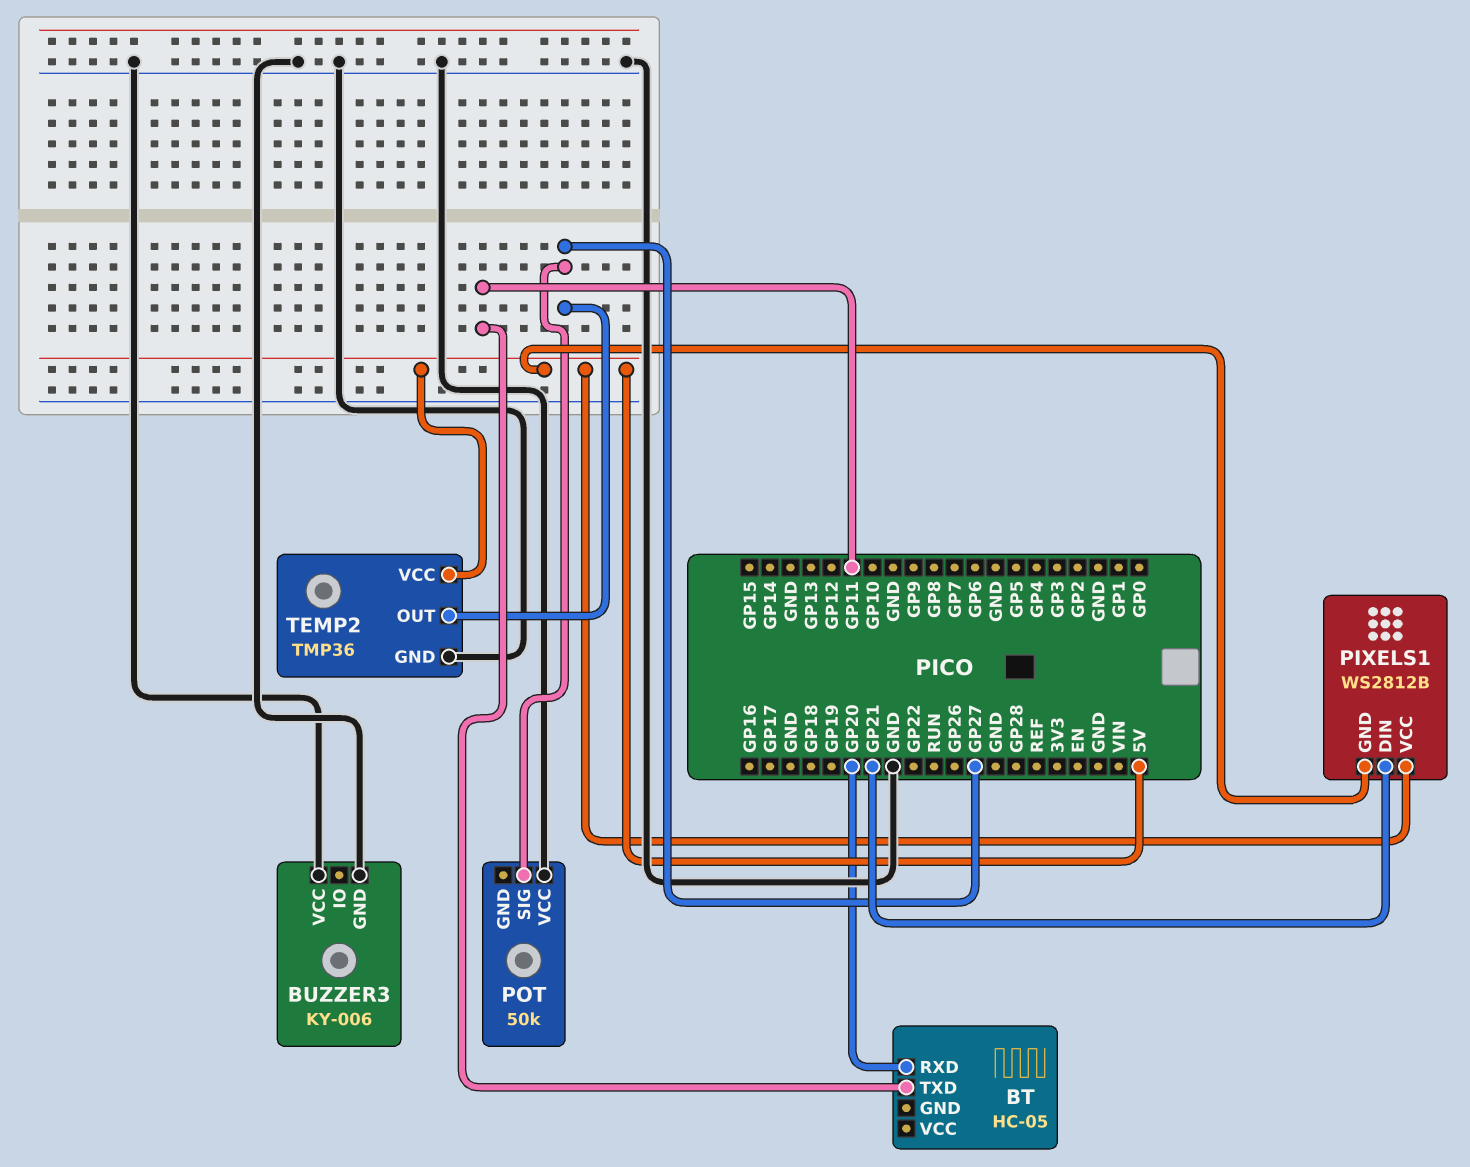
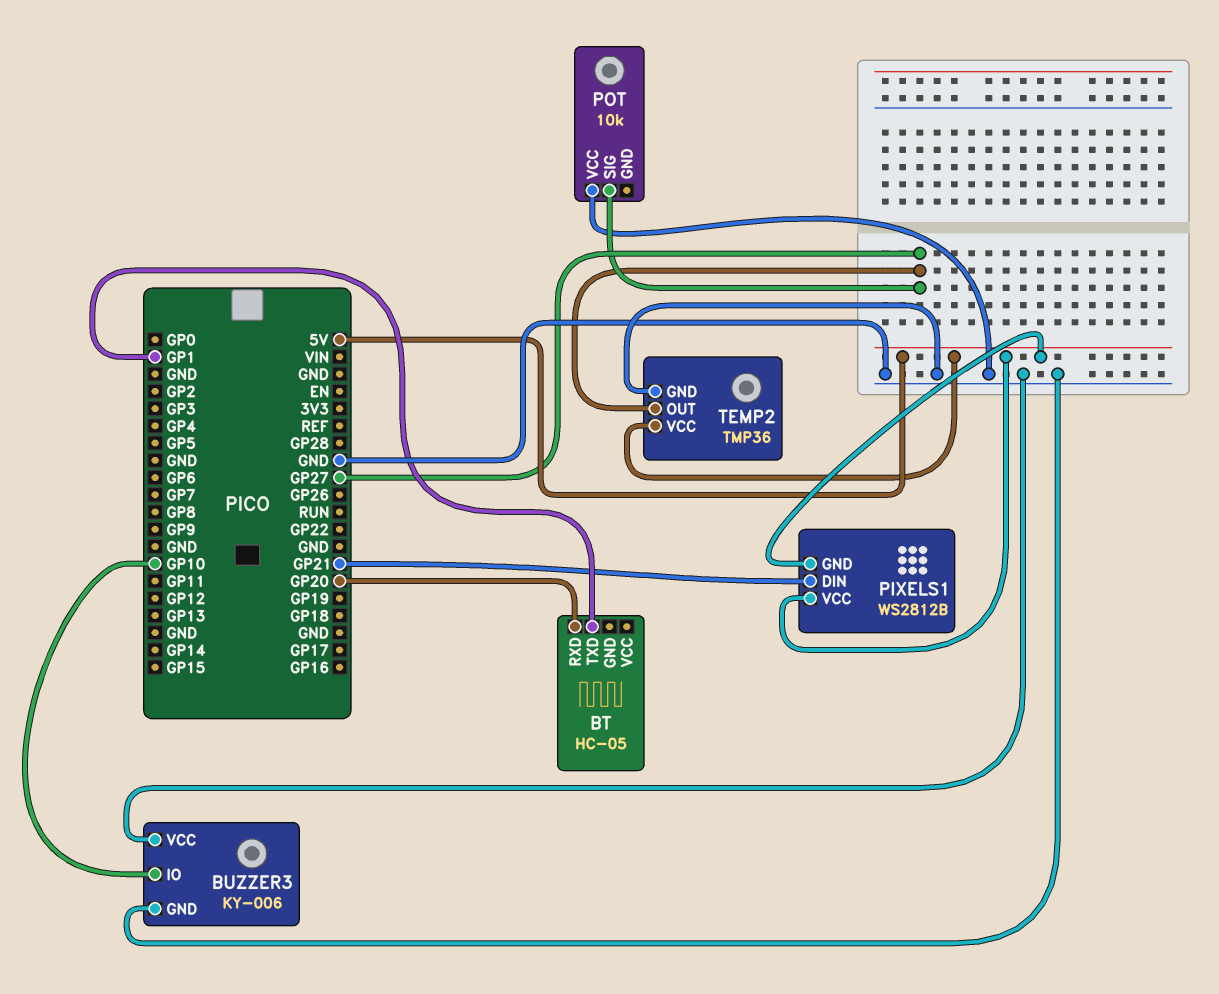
BT pin TXD: GP11 -> GP1
BUZZER3 pin IO: none -> GP10
POT: 50k -> 10k

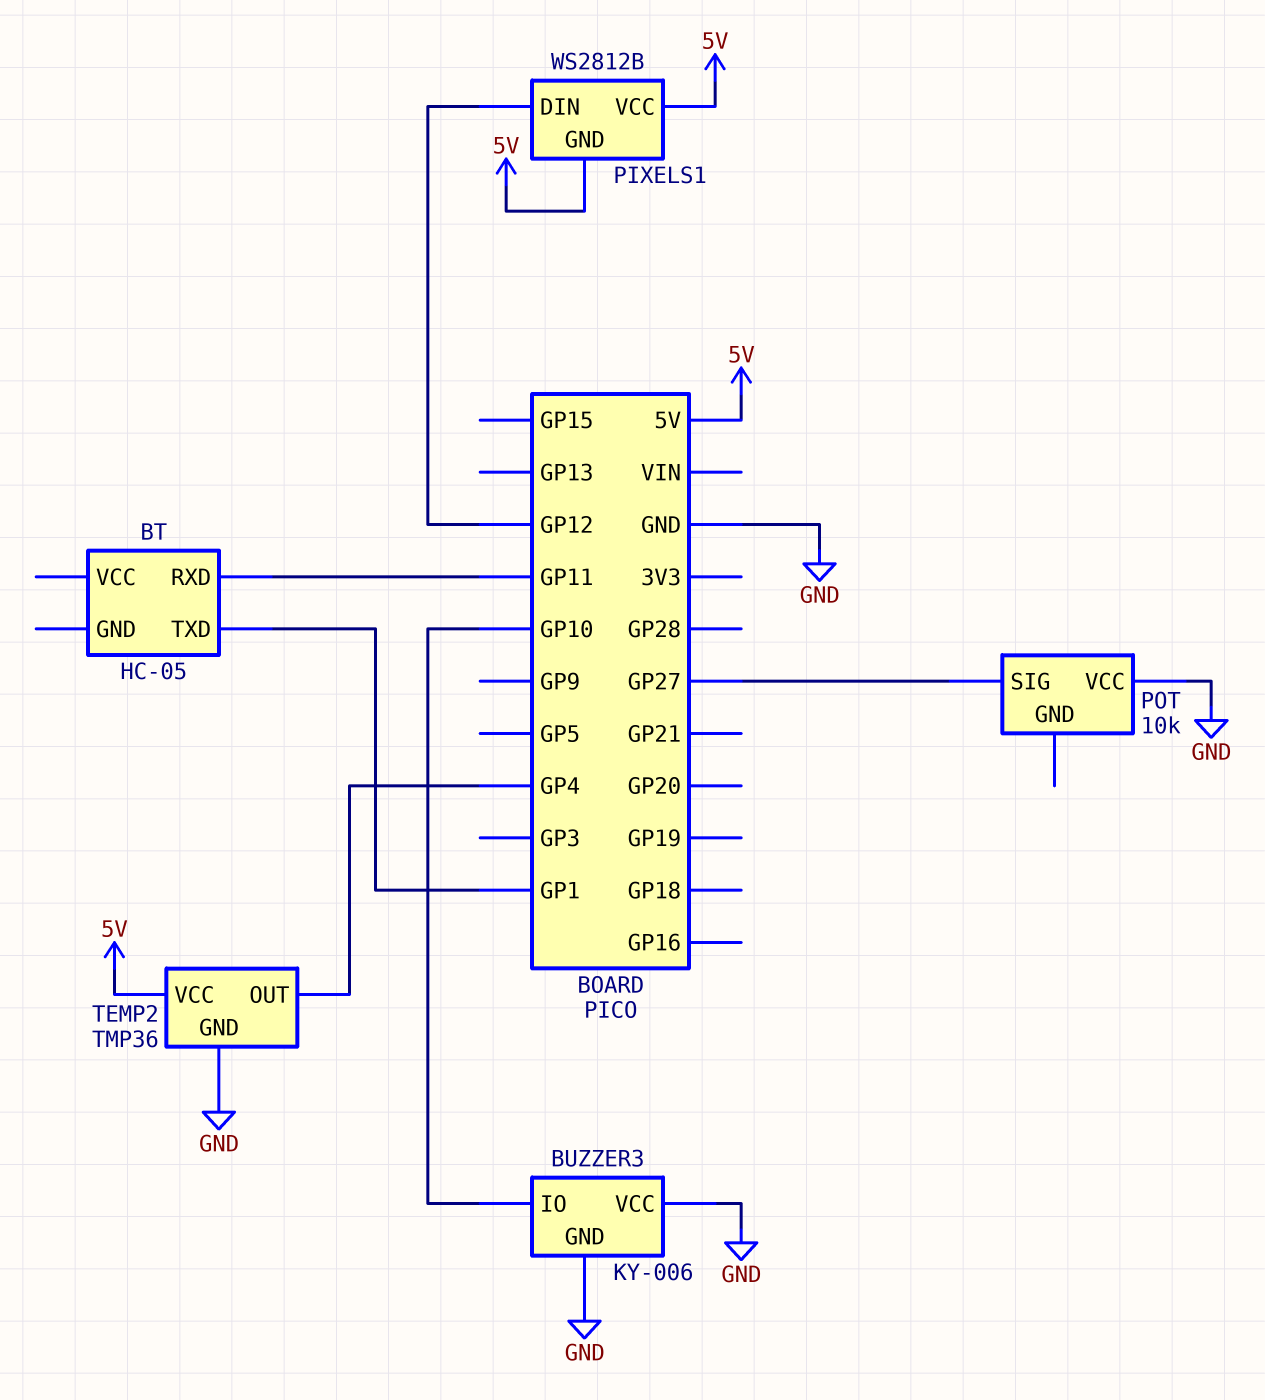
BT pin RXD: GP20 -> GP11
PIXELS1 pin DIN: GP21 -> GP12
TEMP2 pin OUT: GP27 -> GP4

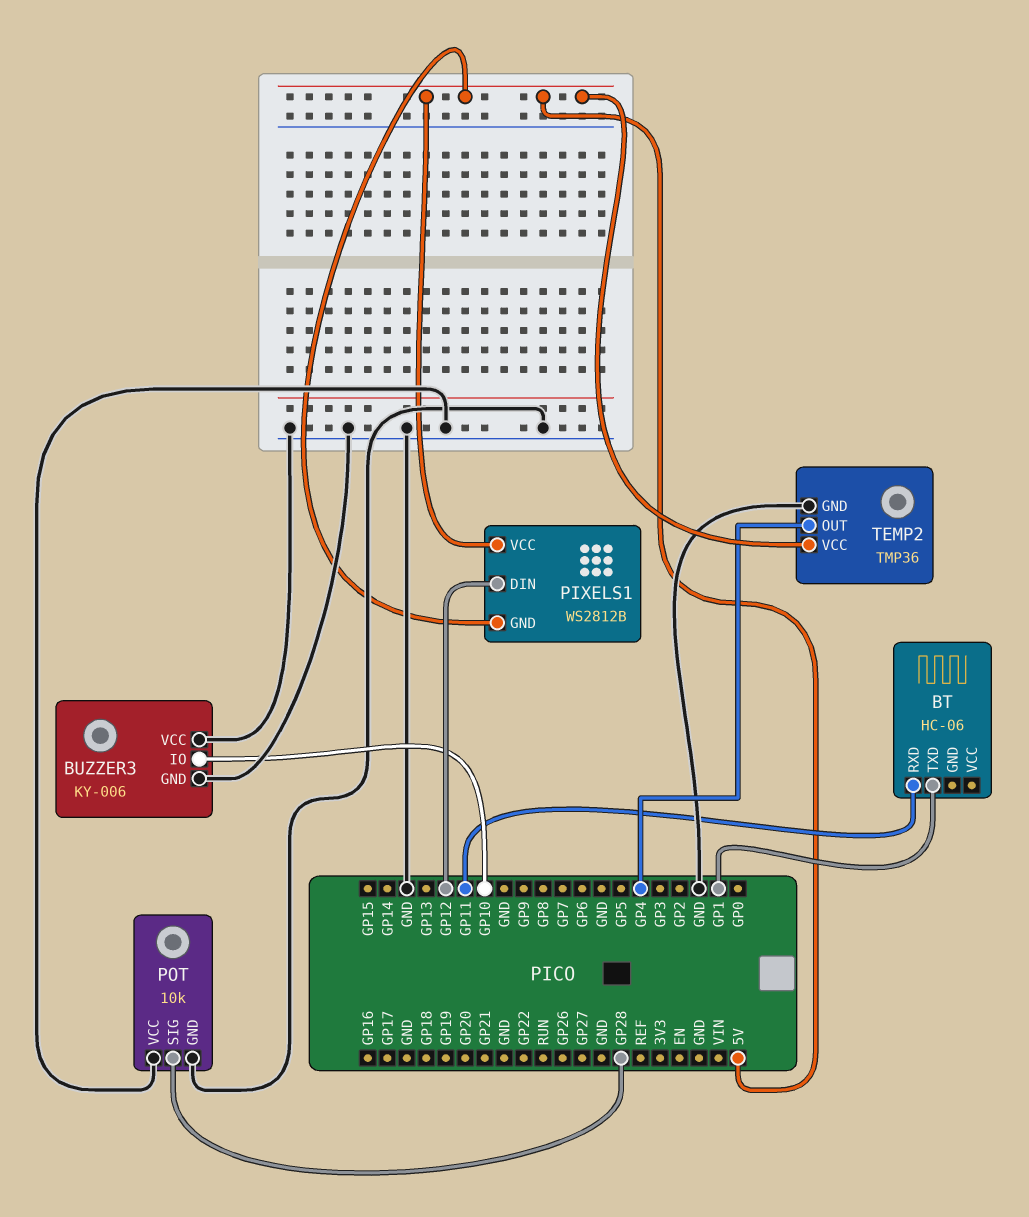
BT: HC-05 -> HC-06
POT pin GND: none -> GND
POT pin SIG: GP27 -> GP28

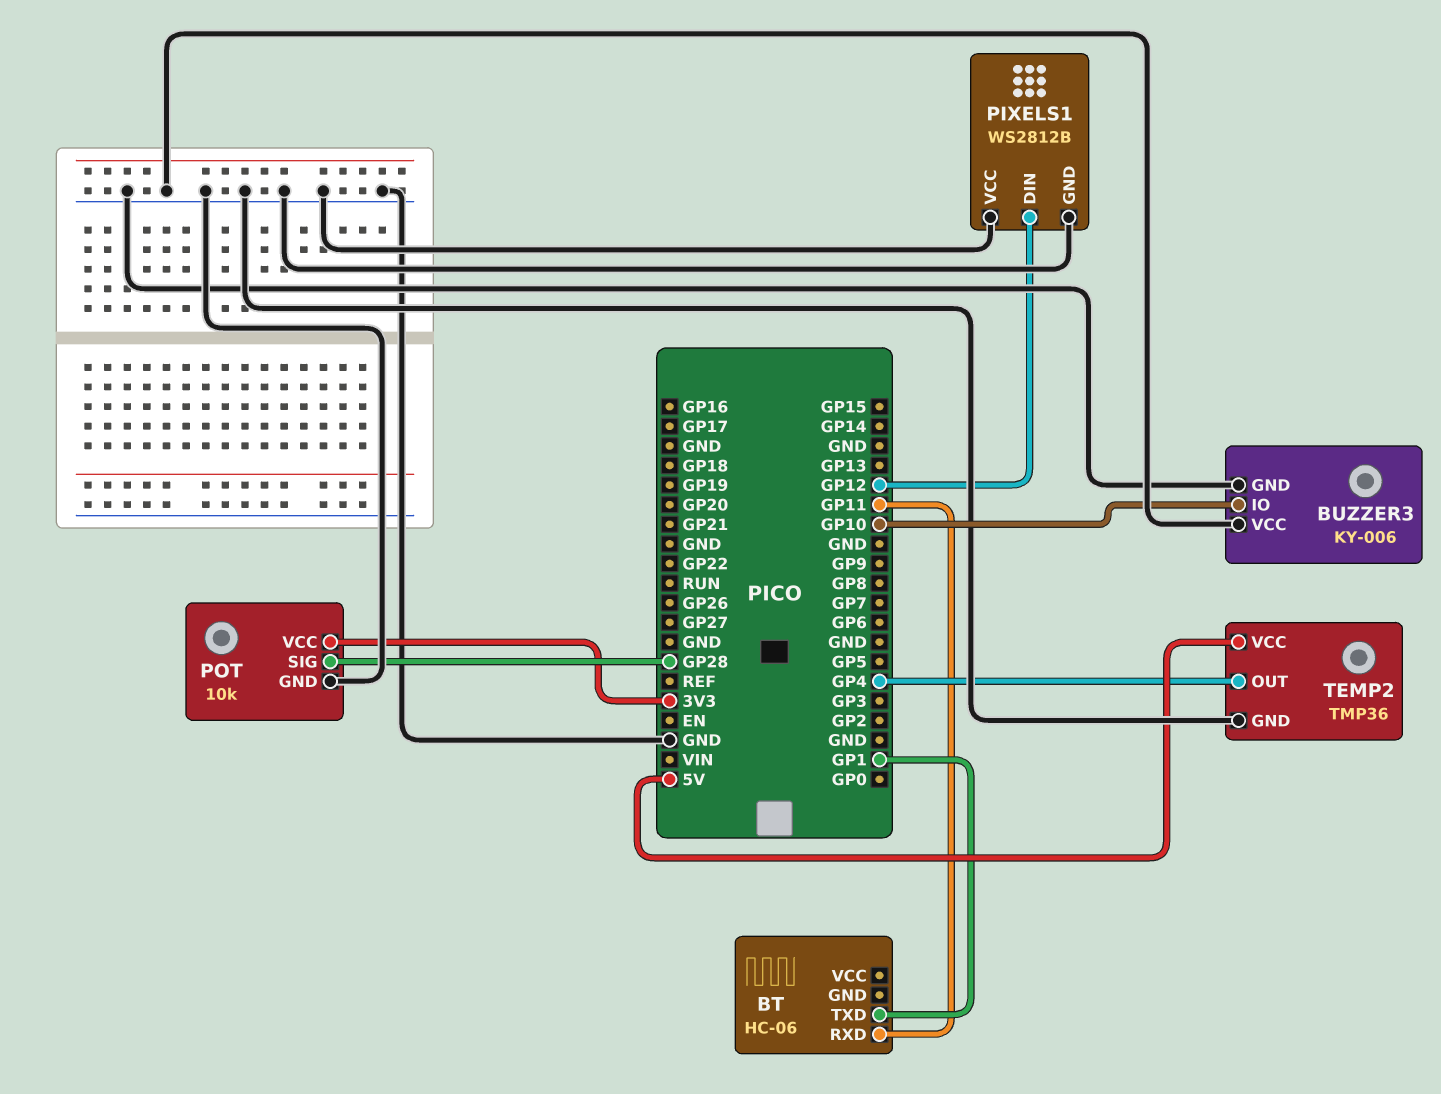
PIXELS1 pin GND: 5V -> GND
PIXELS1 pin VCC: 5V -> GND
POT pin VCC: GND -> 3V3

